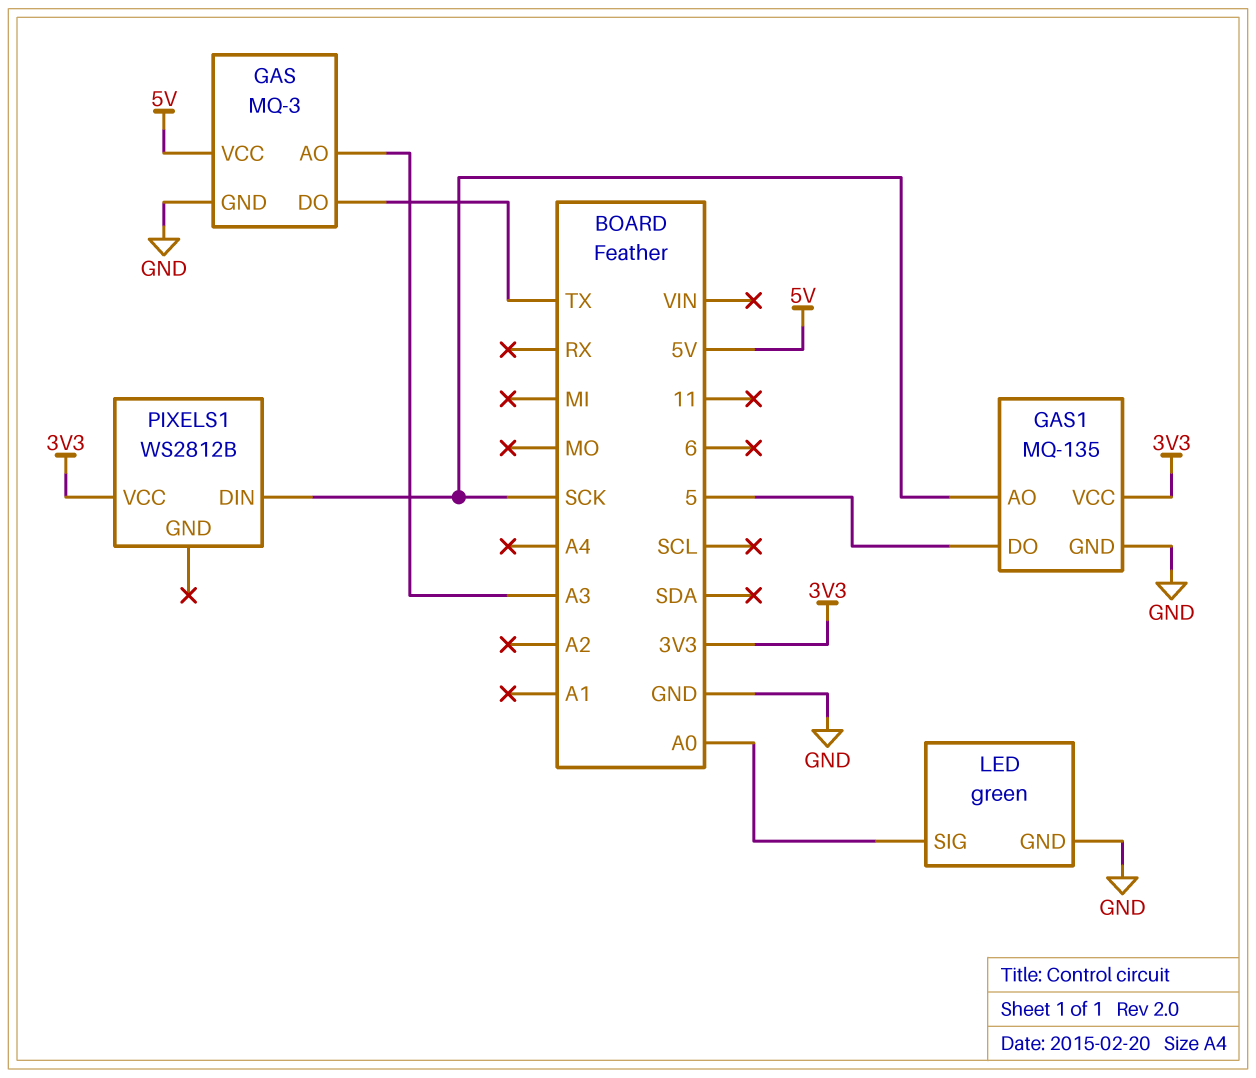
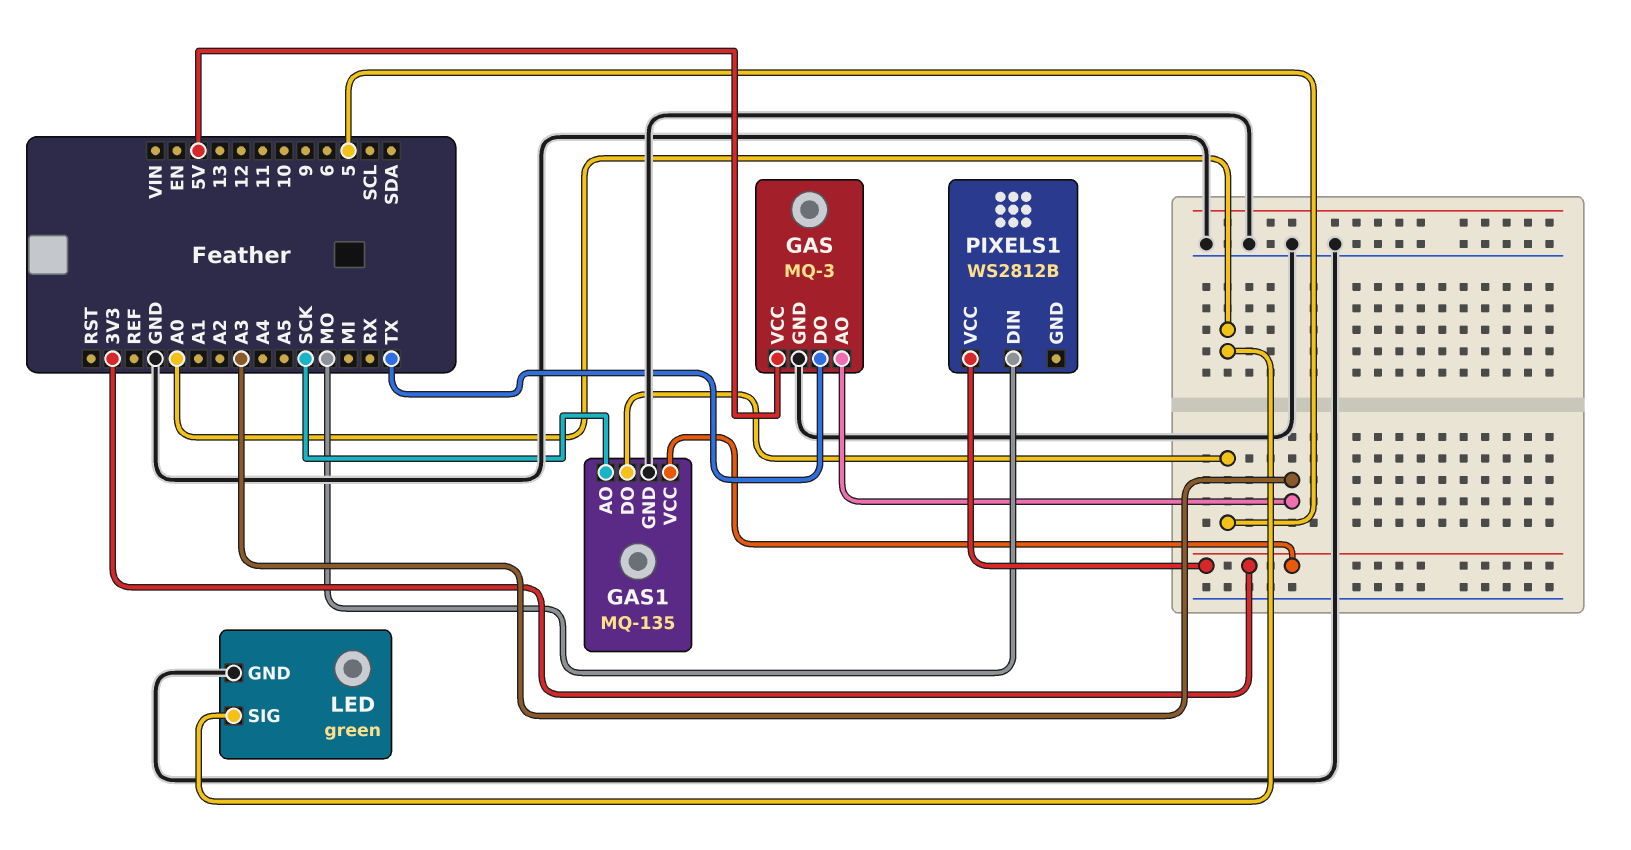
PIXELS1 pin DIN: SCK -> MO

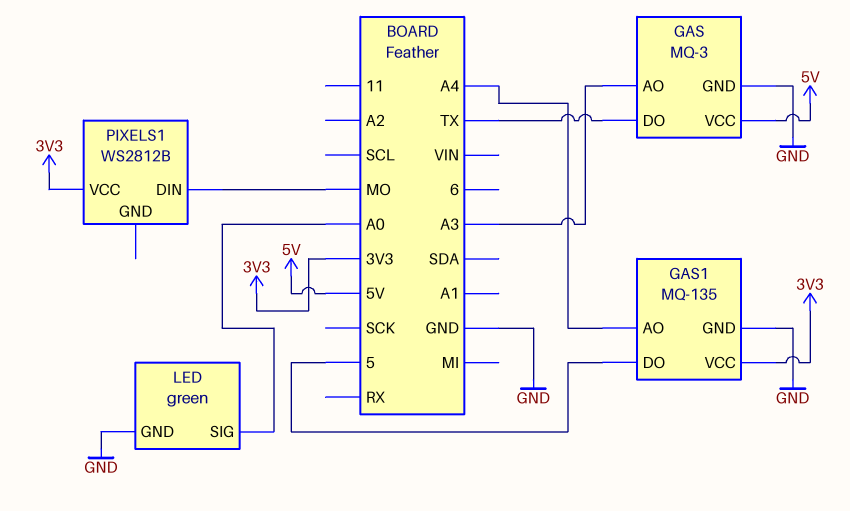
GAS1 pin AO: SCK -> A4

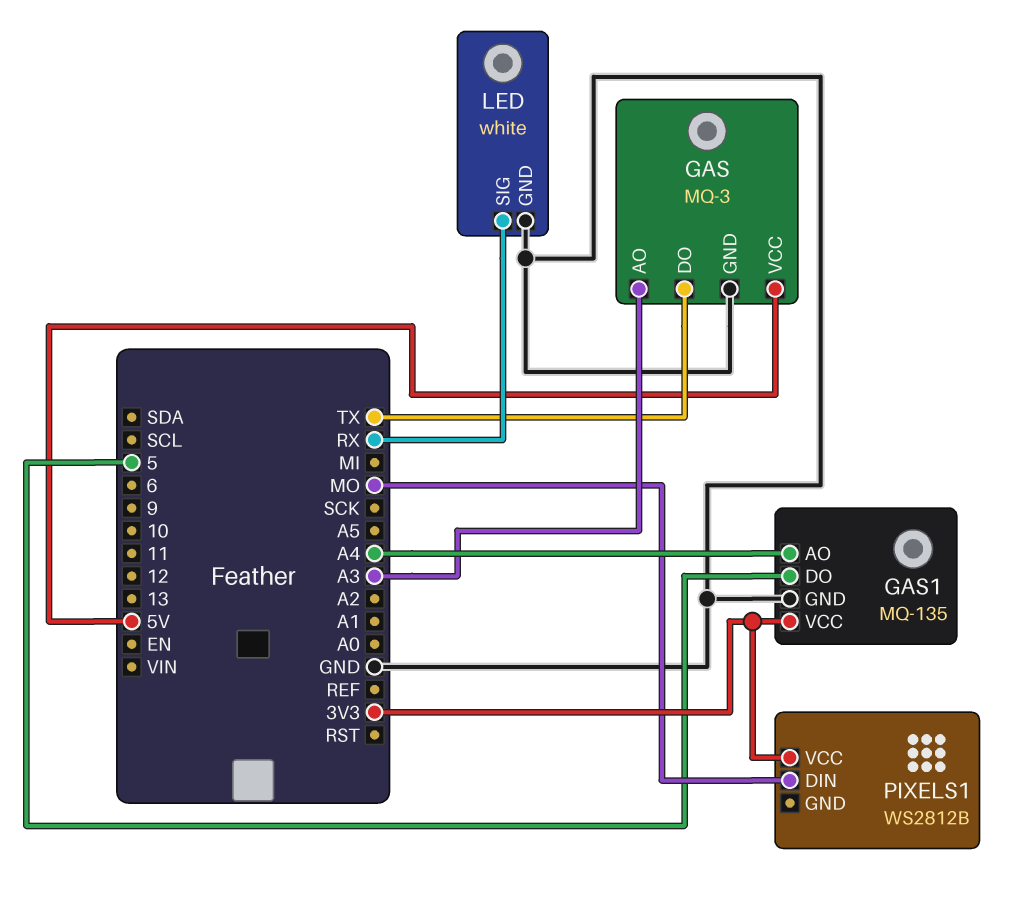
LED: green -> white
LED pin SIG: A0 -> RX

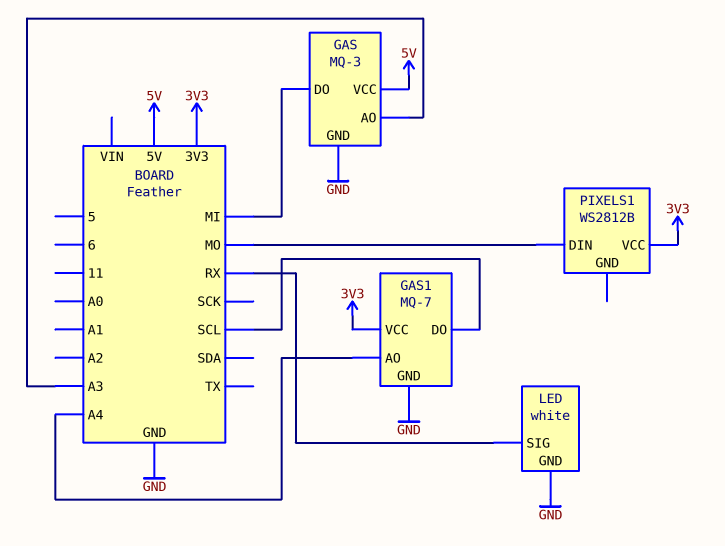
GAS pin DO: TX -> MI
GAS1: MQ-135 -> MQ-7
GAS1 pin DO: 5 -> SCL

